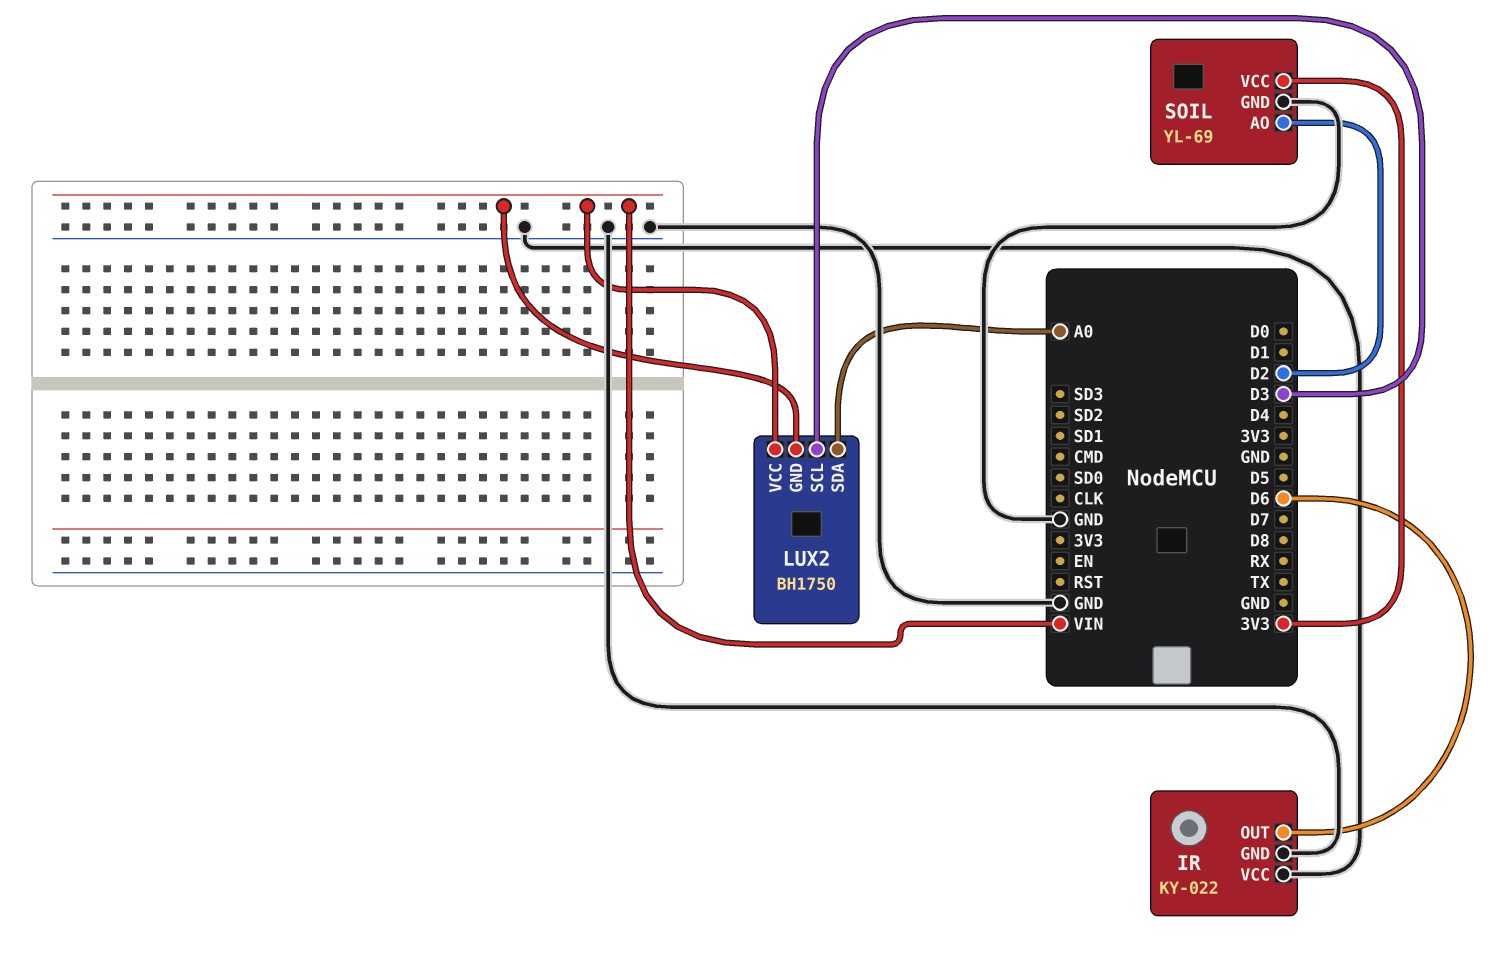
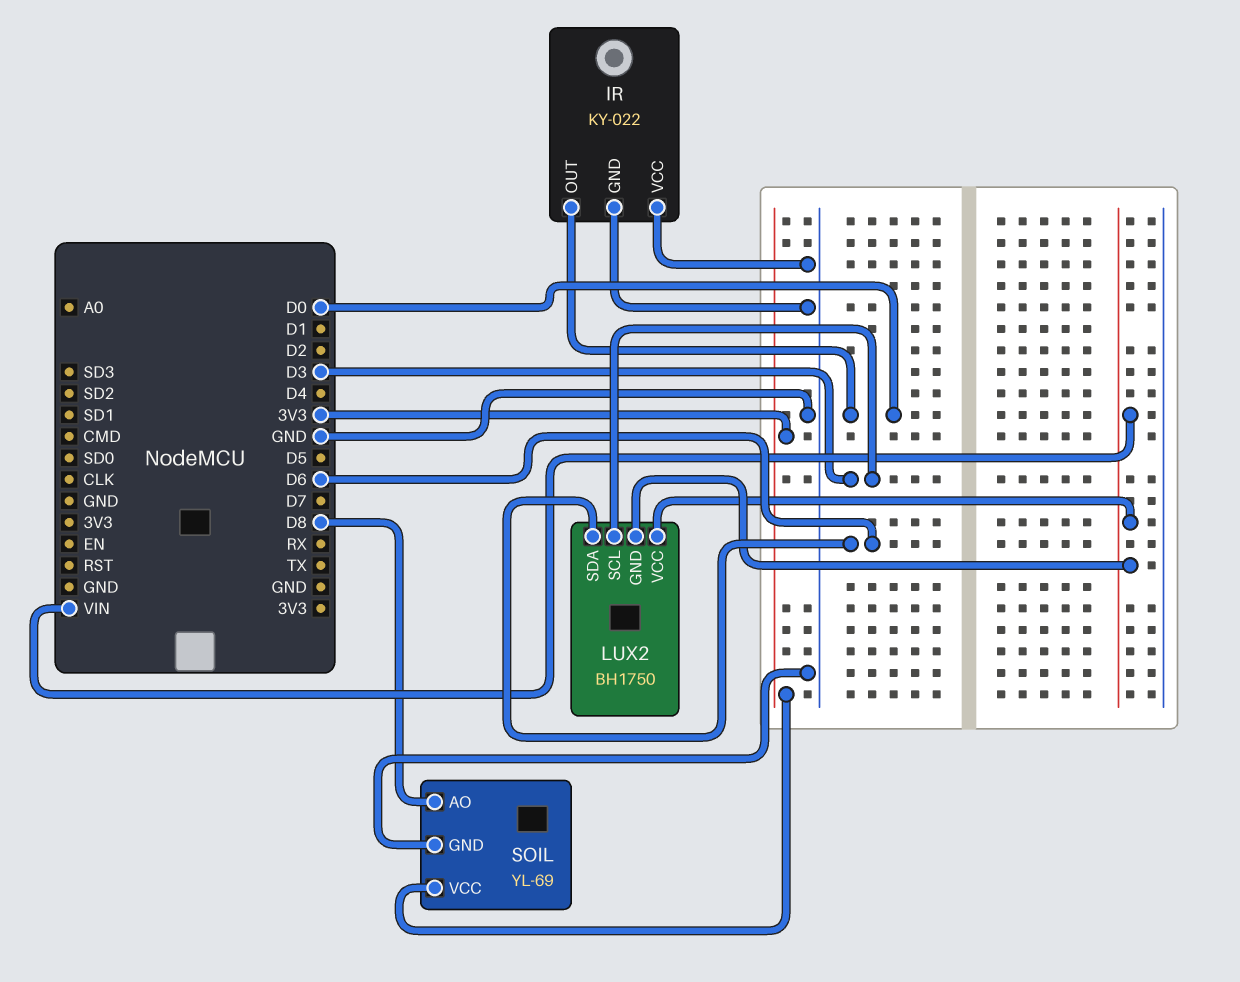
IR pin OUT: D6 -> D0
LUX2 pin SDA: A0 -> D6
SOIL pin AO: D2 -> D8

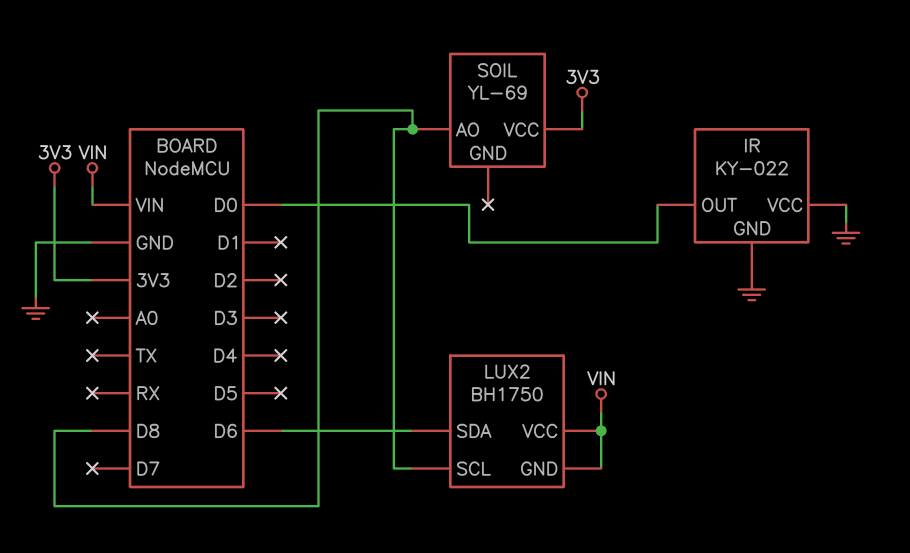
LUX2 pin SCL: D3 -> D8
SOIL pin GND: GND -> none

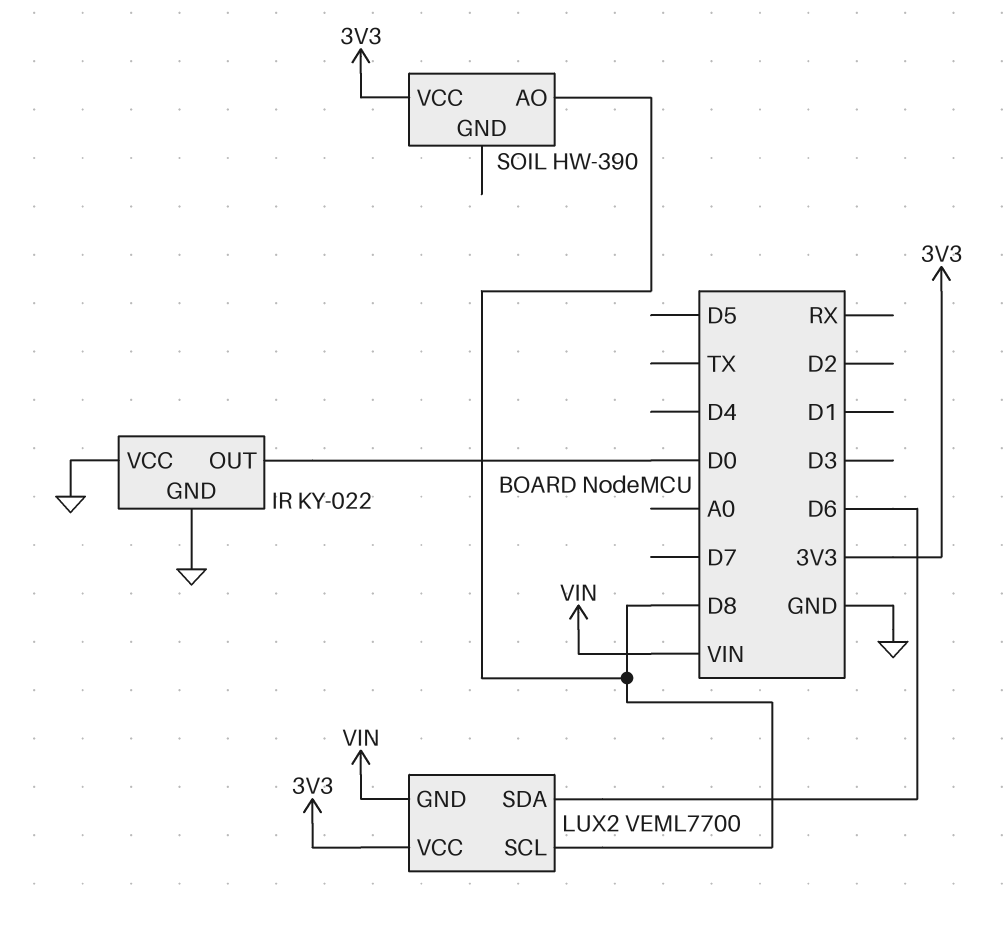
LUX2: BH1750 -> VEML7700
LUX2 pin VCC: VIN -> 3V3
SOIL: YL-69 -> HW-390

